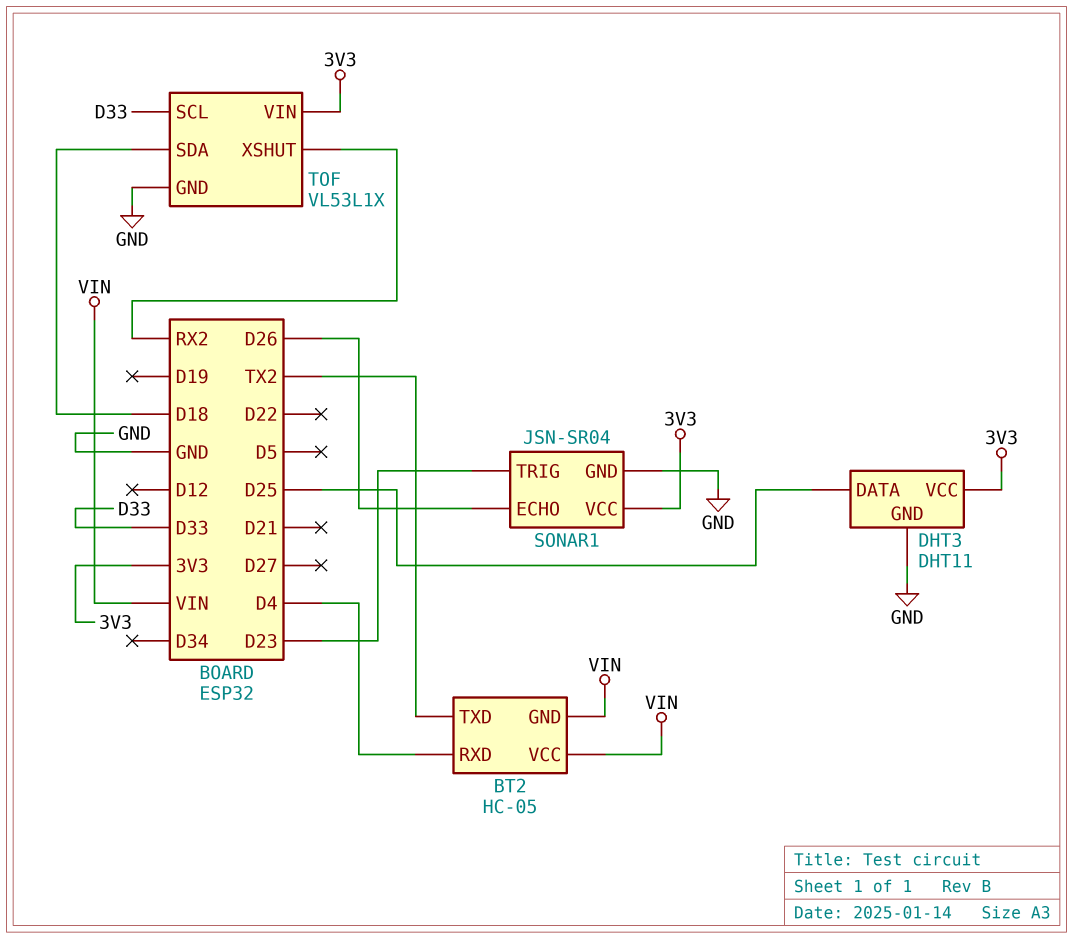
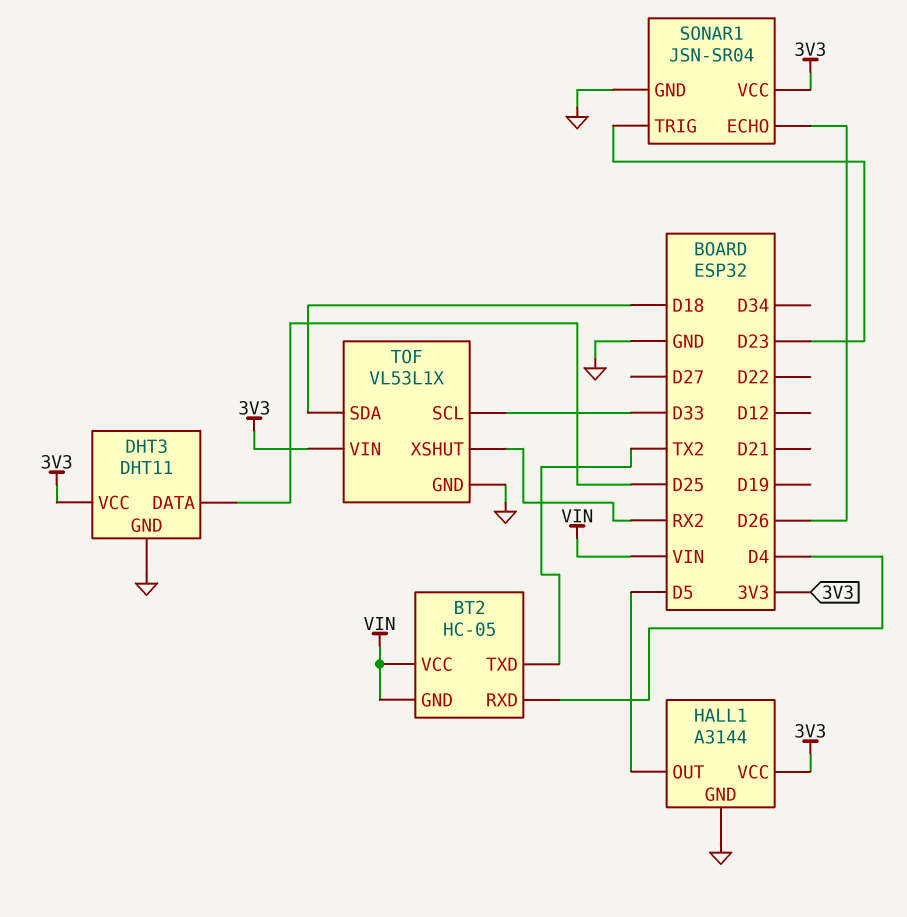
HALL1: none -> A3144
HALL1 pin GND: none -> GND
HALL1 pin OUT: none -> D5
HALL1 pin VCC: none -> 3V3

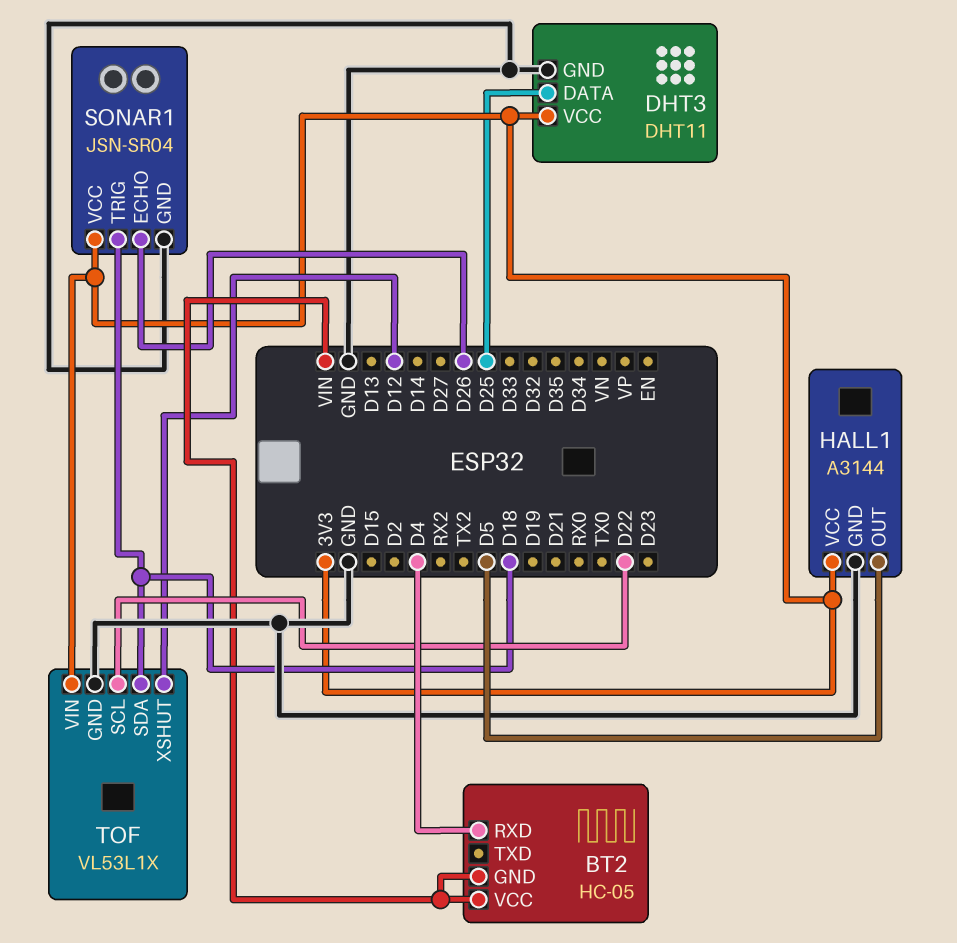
BT2 pin TXD: TX2 -> none
SONAR1 pin TRIG: D23 -> D18
TOF pin SCL: D33 -> D22
TOF pin XSHUT: RX2 -> D12

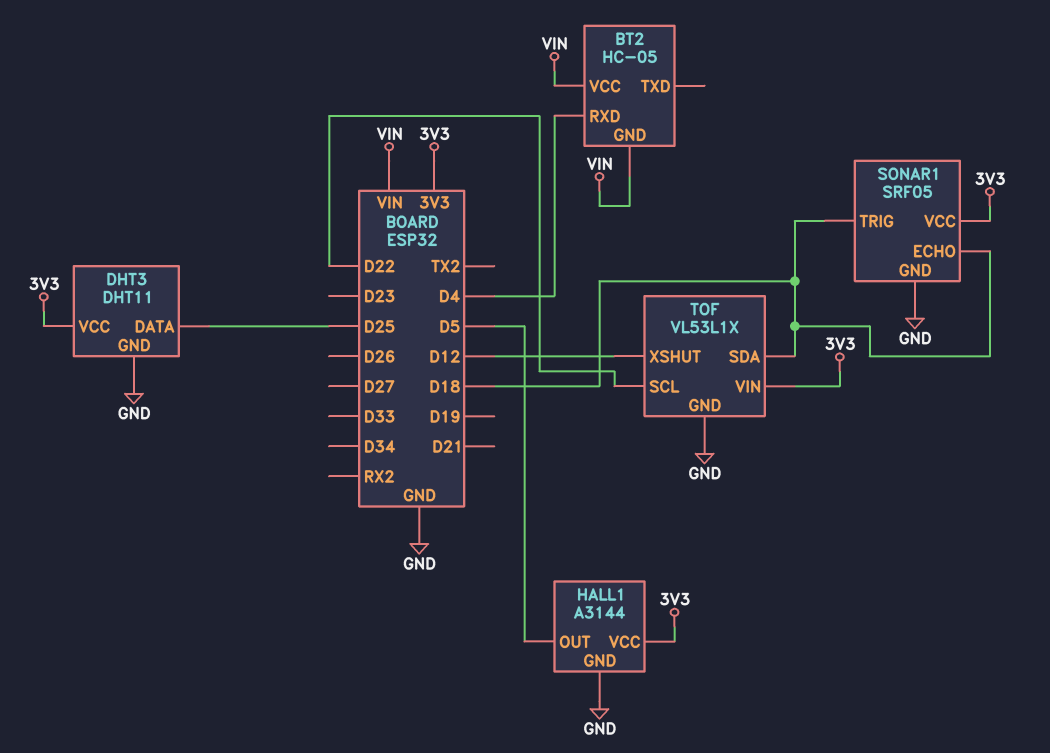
SONAR1: JSN-SR04 -> SRF05
SONAR1 pin ECHO: D26 -> D18

